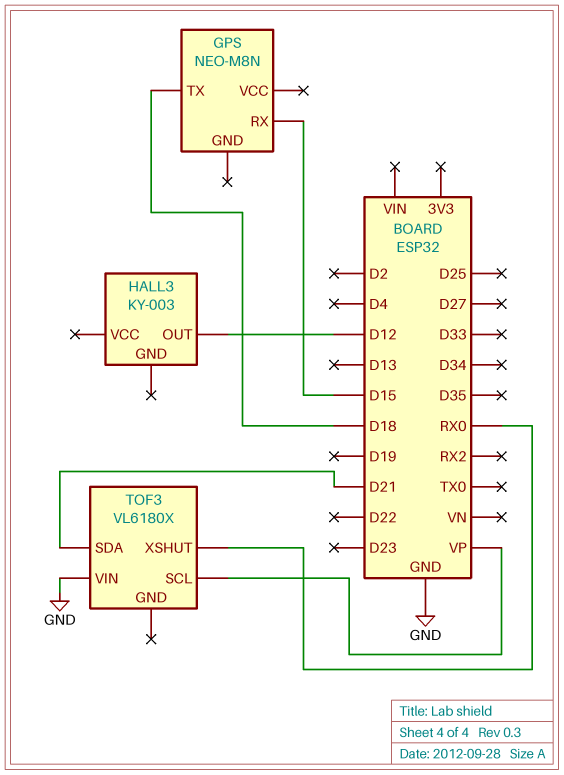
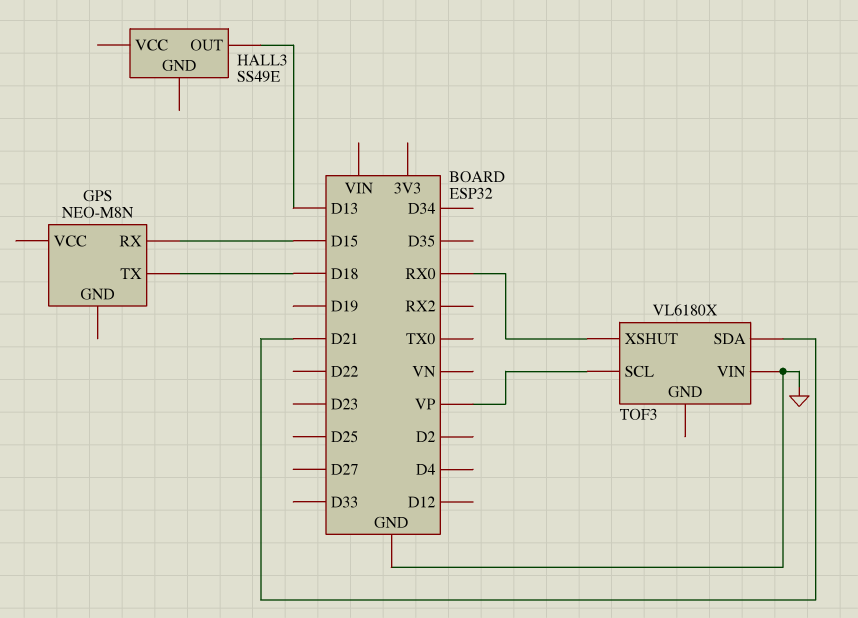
HALL3: KY-003 -> SS49E
HALL3 pin OUT: D12 -> D13

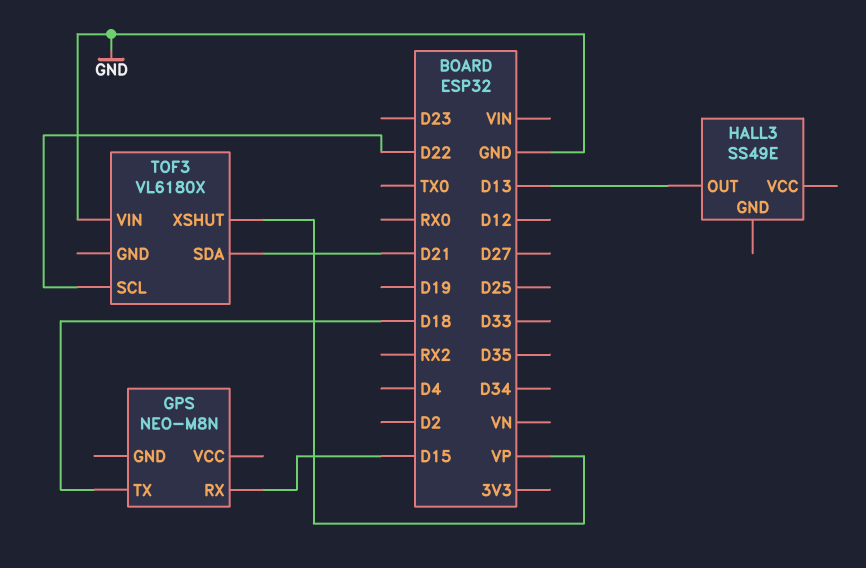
TOF3 pin SCL: VP -> D22
TOF3 pin XSHUT: RX0 -> VP

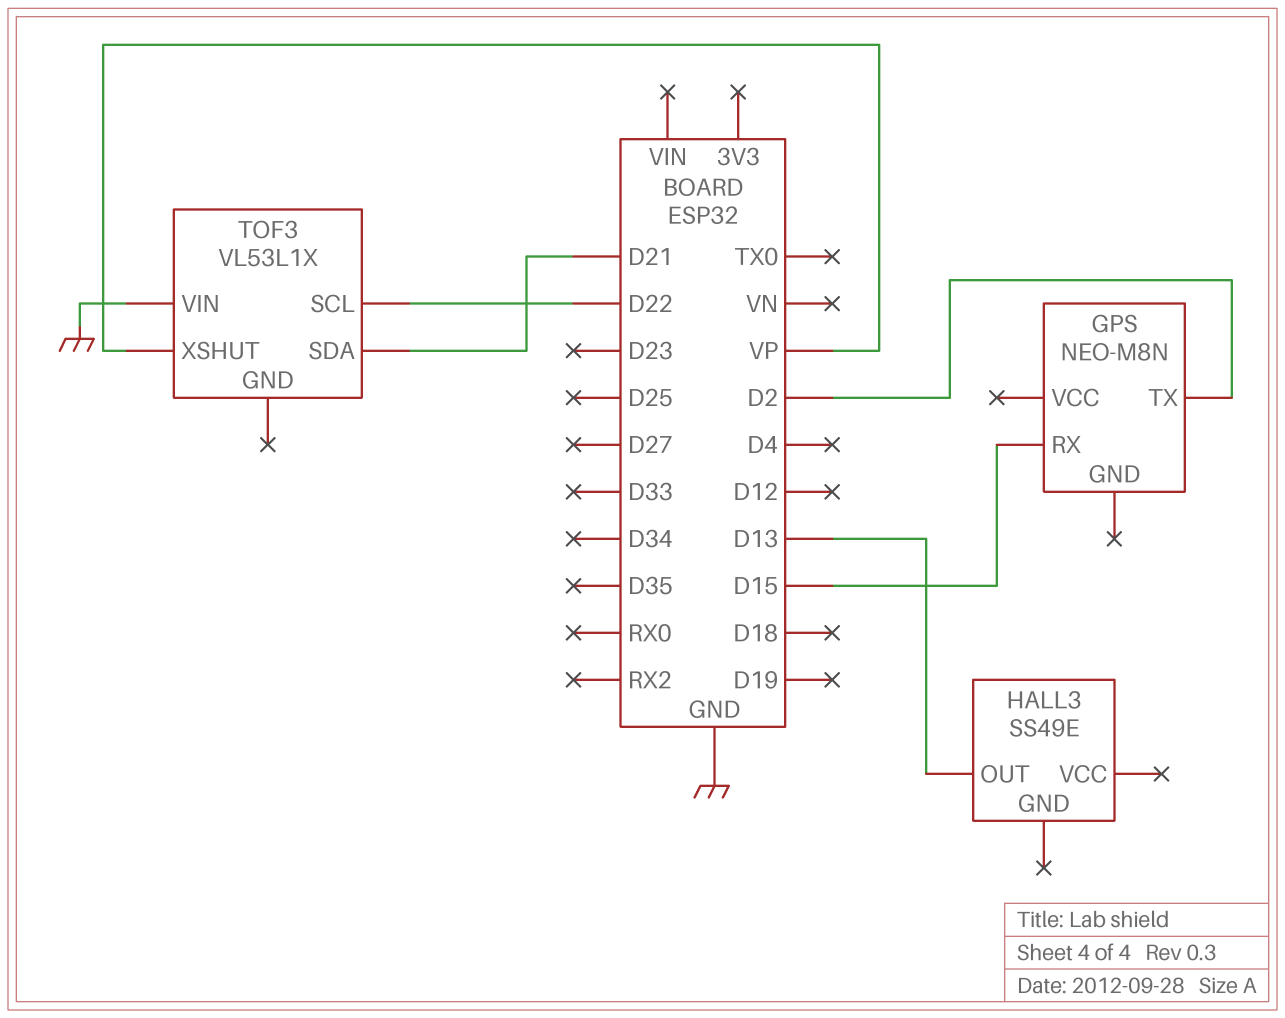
GPS pin TX: D18 -> D2
TOF3: VL6180X -> VL53L1X

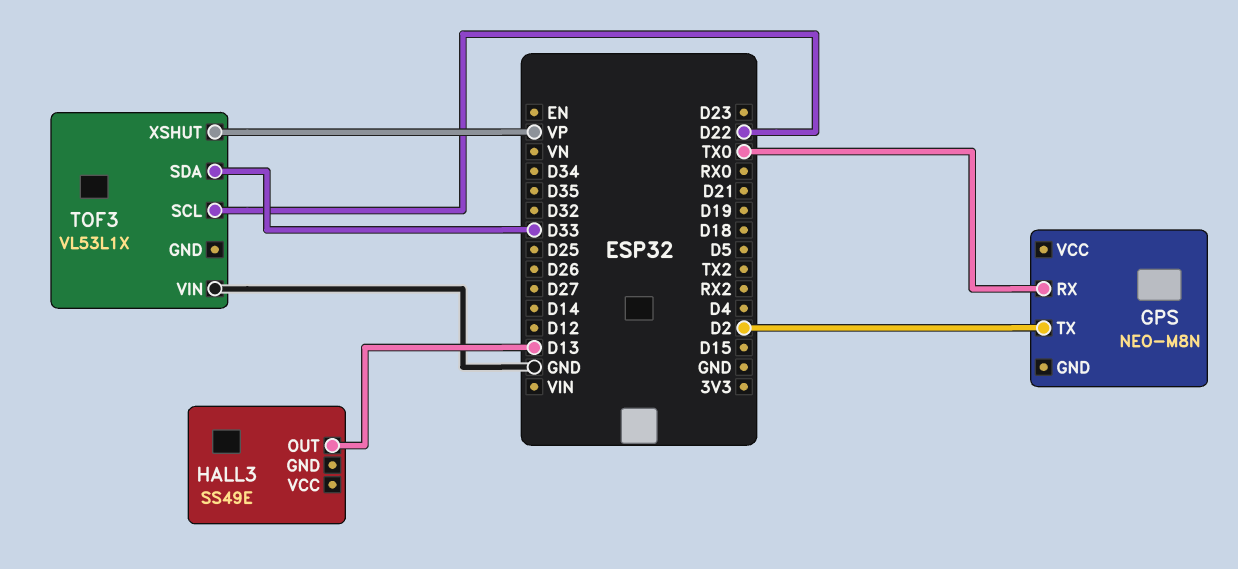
GPS pin RX: D15 -> TX0
TOF3 pin SDA: D21 -> D33

